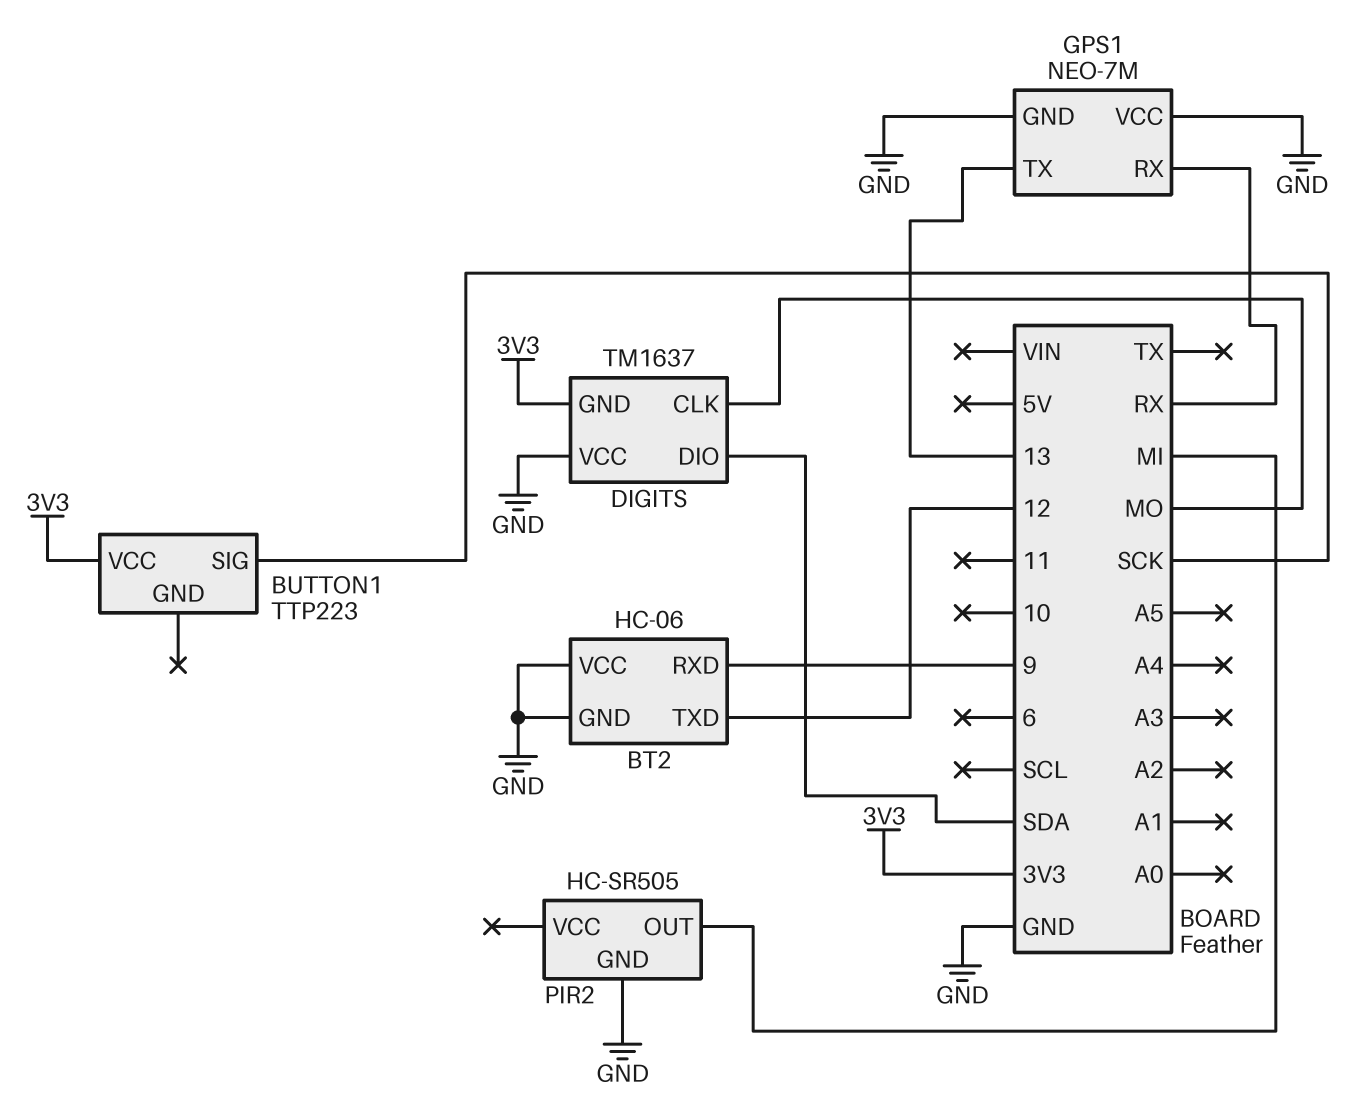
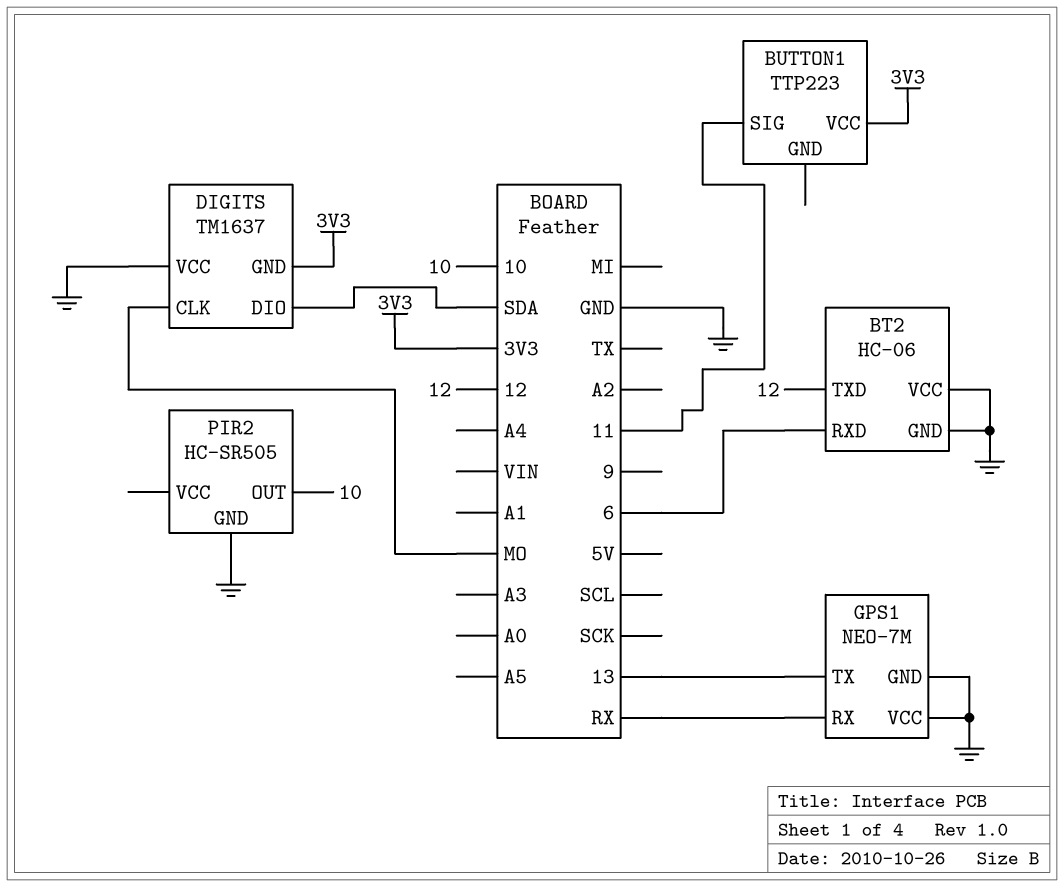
BT2 pin RXD: 9 -> 6
BUTTON1 pin SIG: SCK -> 11
PIR2 pin OUT: MI -> 10

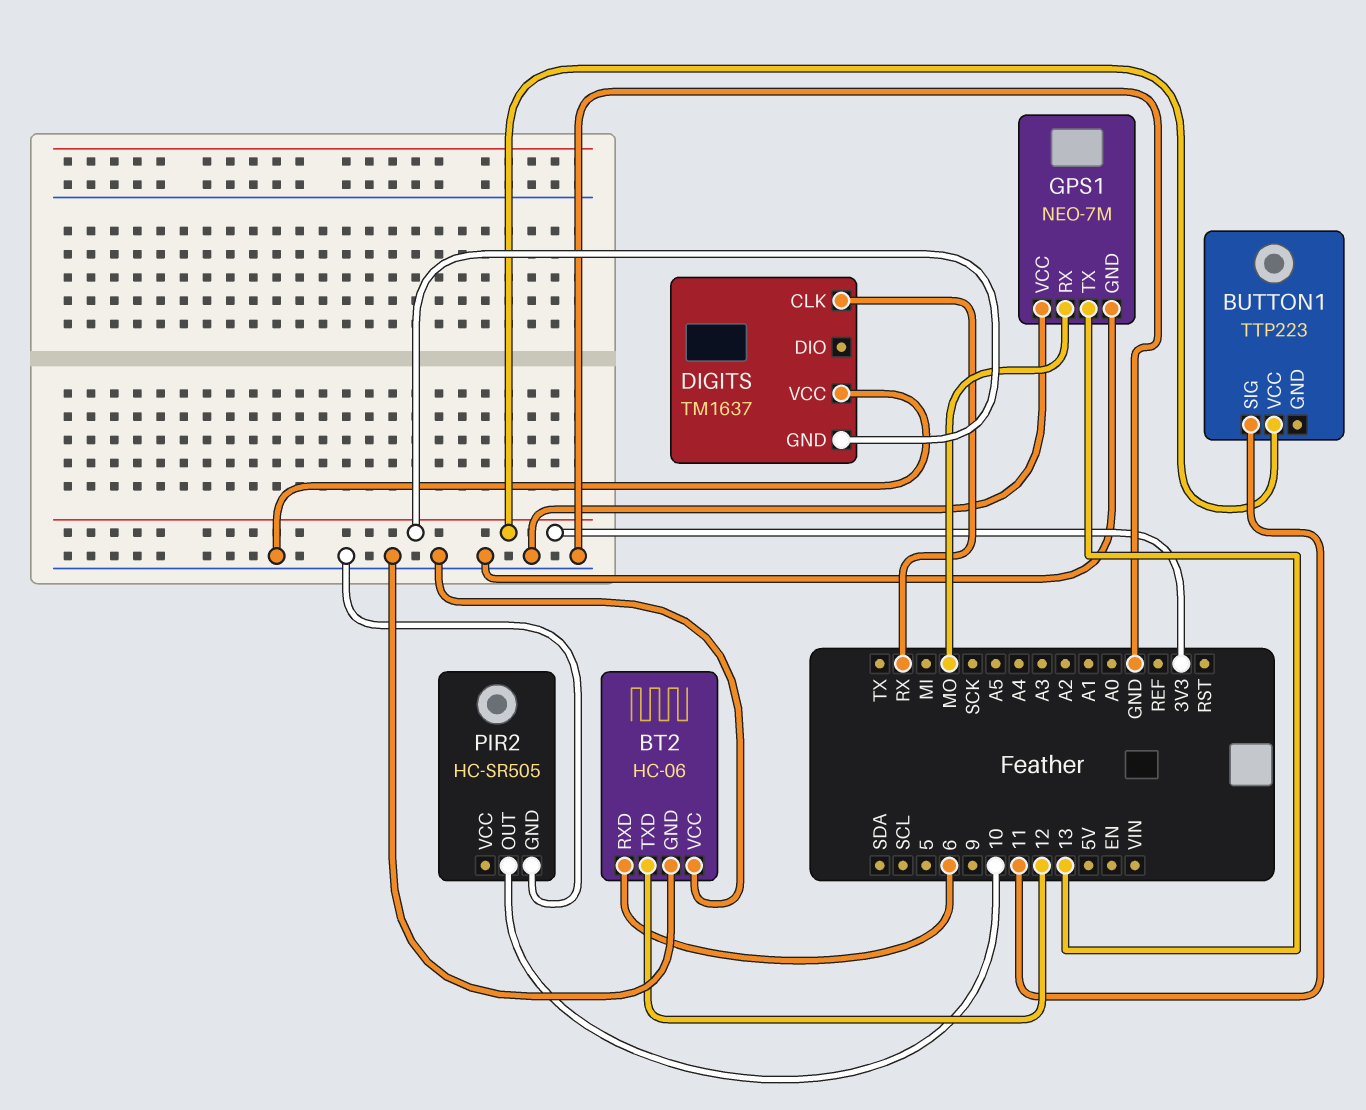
DIGITS pin CLK: MO -> RX
DIGITS pin DIO: SDA -> none
GPS1 pin RX: RX -> MO

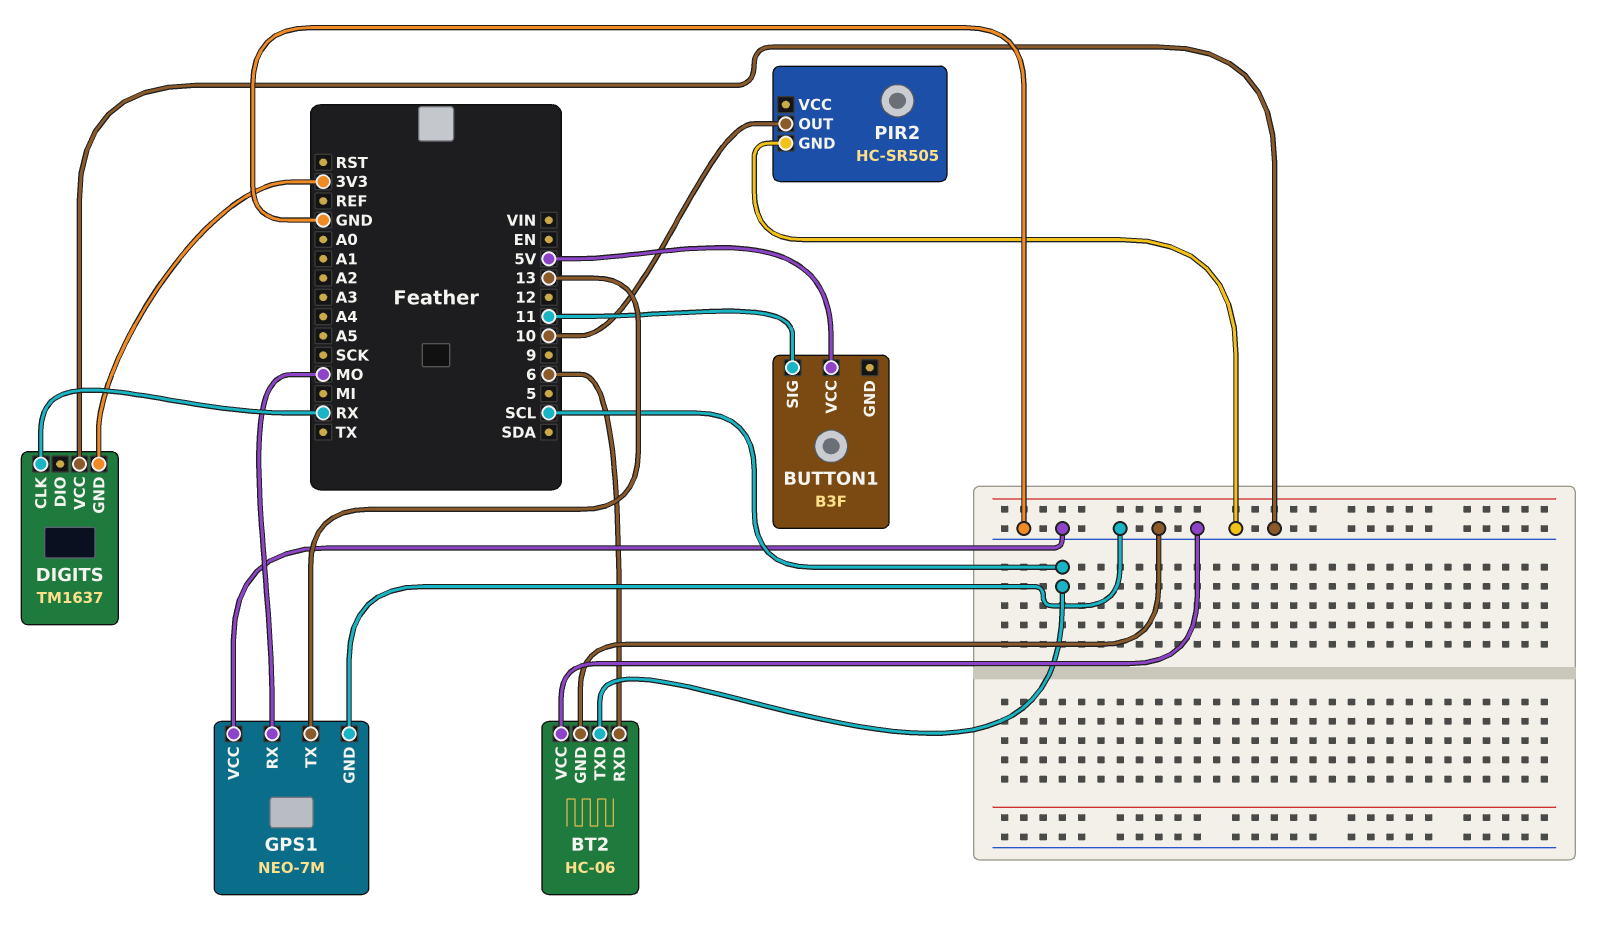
BT2 pin TXD: 12 -> SCL
BUTTON1: TTP223 -> B3F
BUTTON1 pin VCC: 3V3 -> 5V

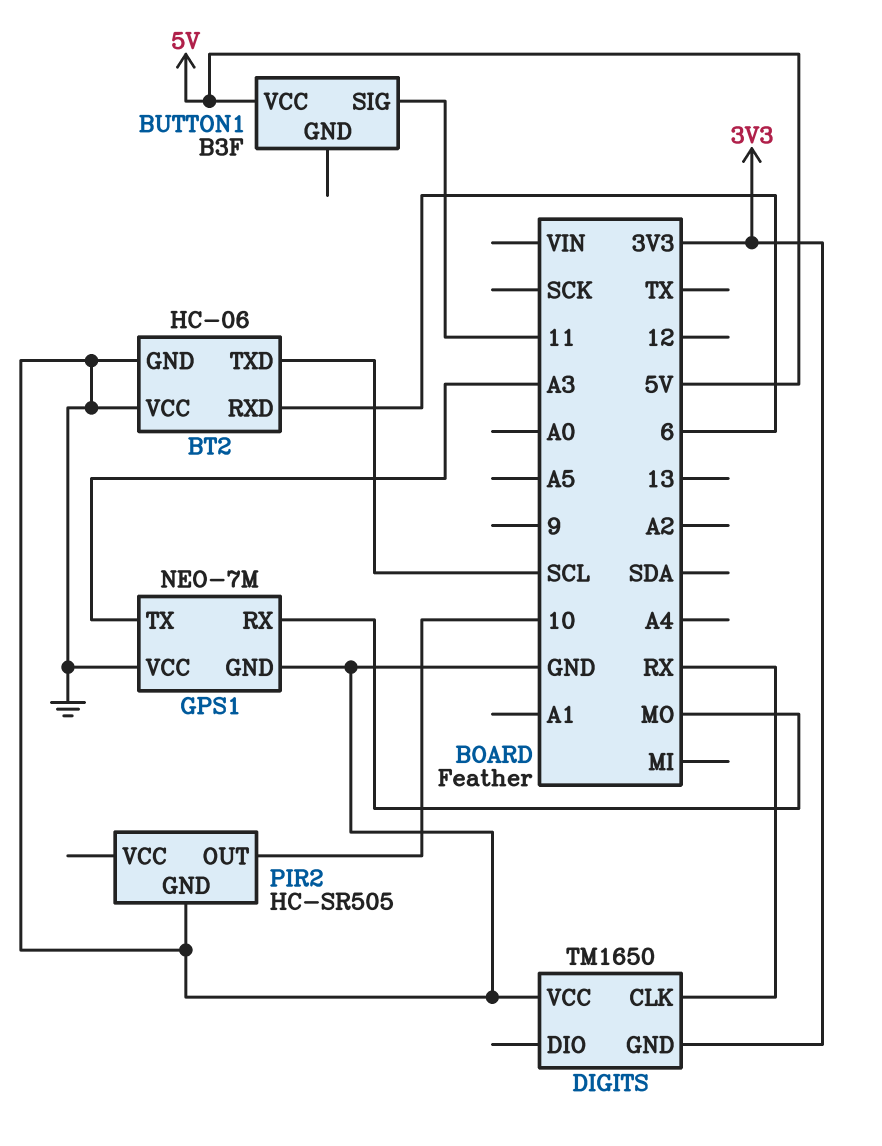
DIGITS: TM1637 -> TM1650
GPS1 pin TX: 13 -> A3

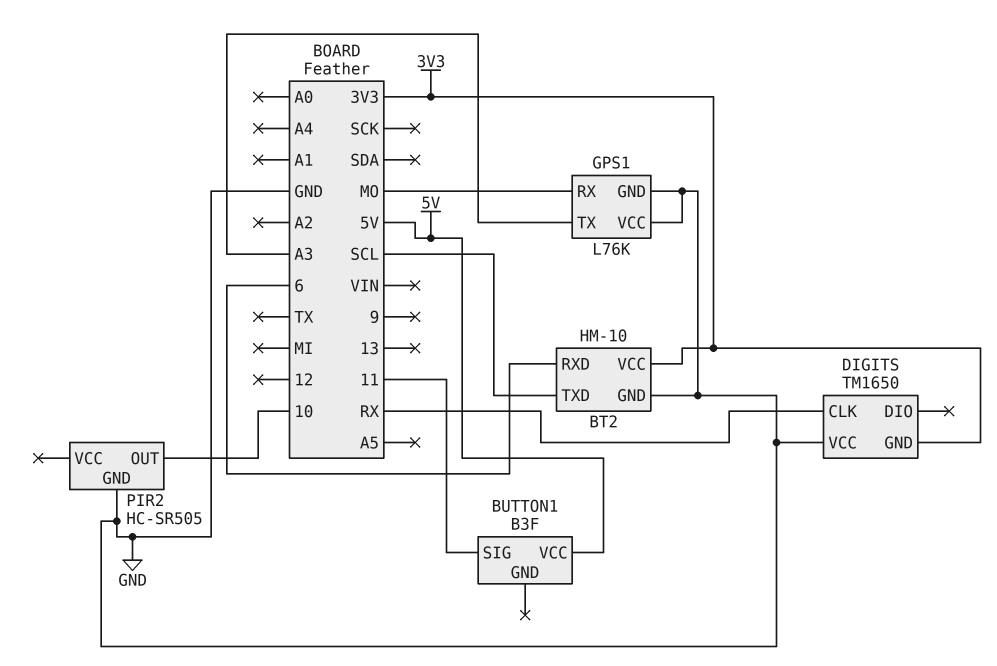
BT2: HC-06 -> HM-10
BT2 pin VCC: GND -> 3V3
GPS1: NEO-7M -> L76K

